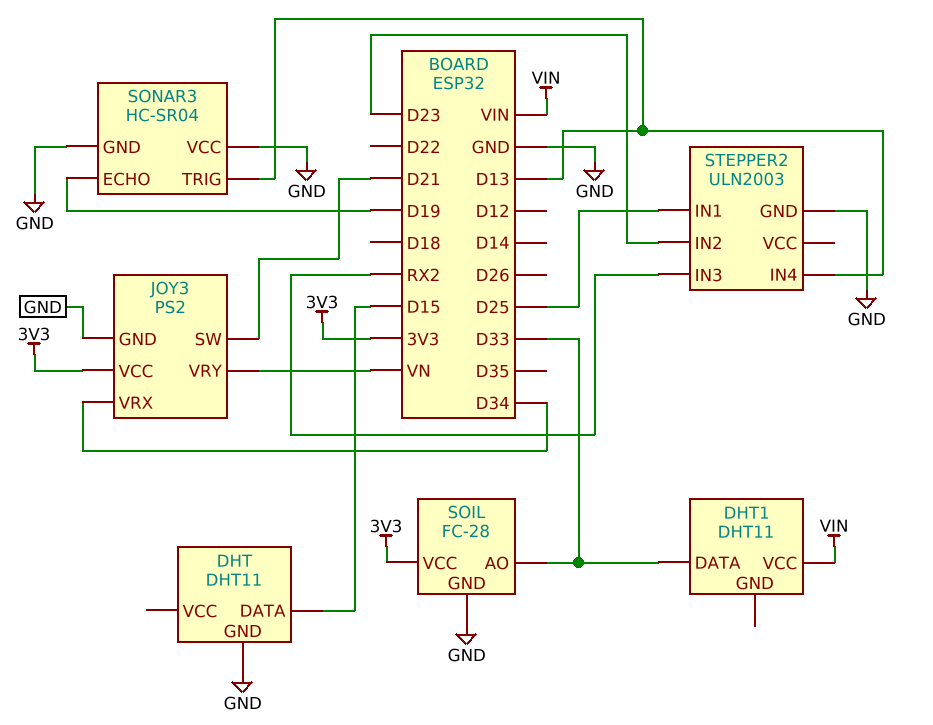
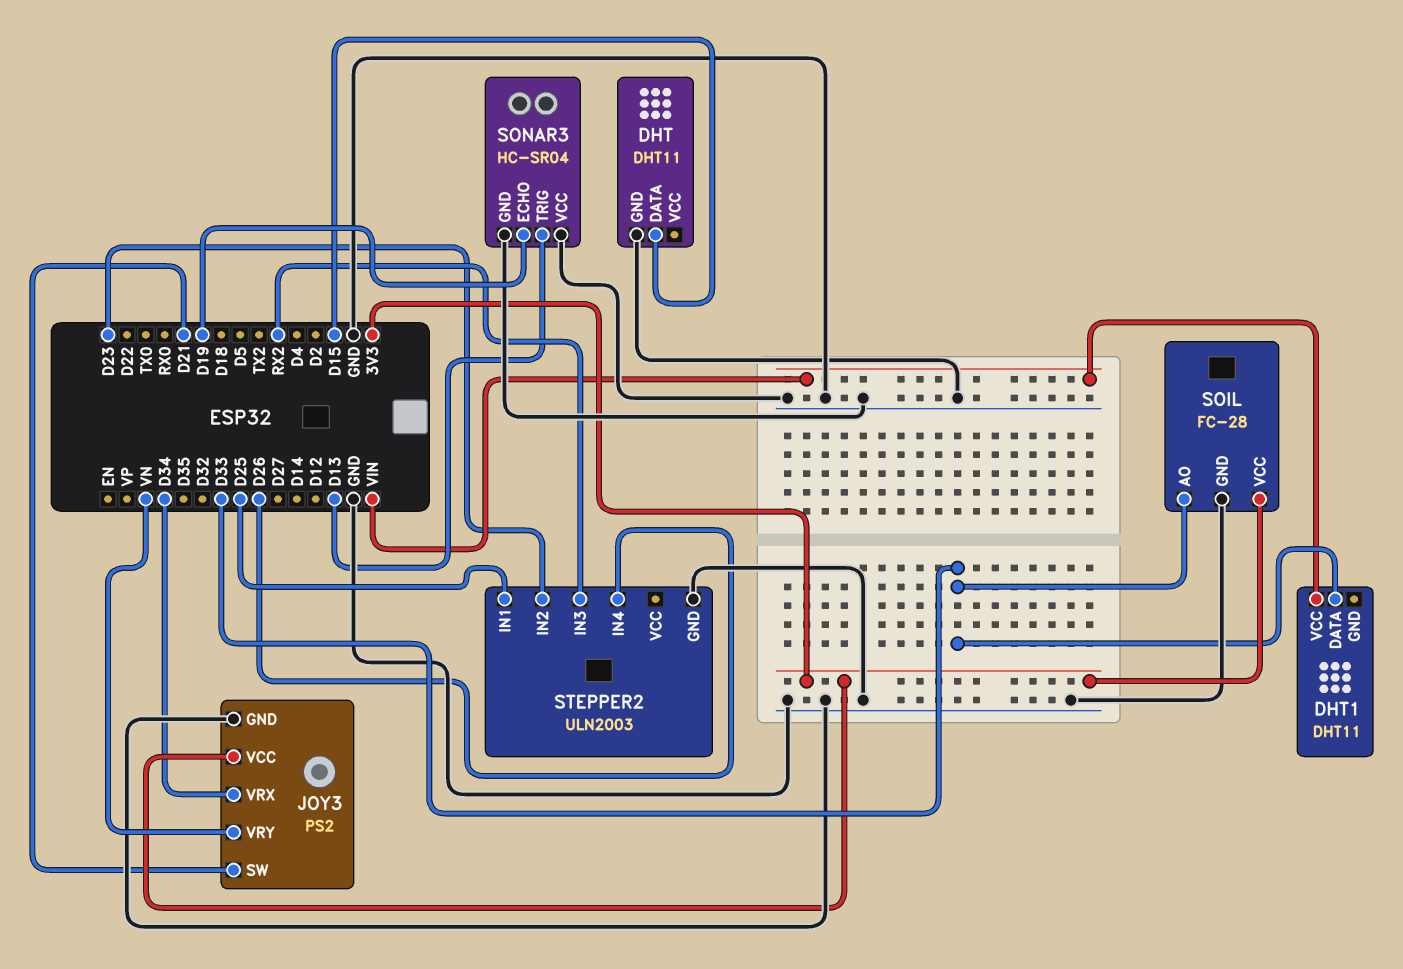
STEPPER2 pin IN4: D13 -> D26

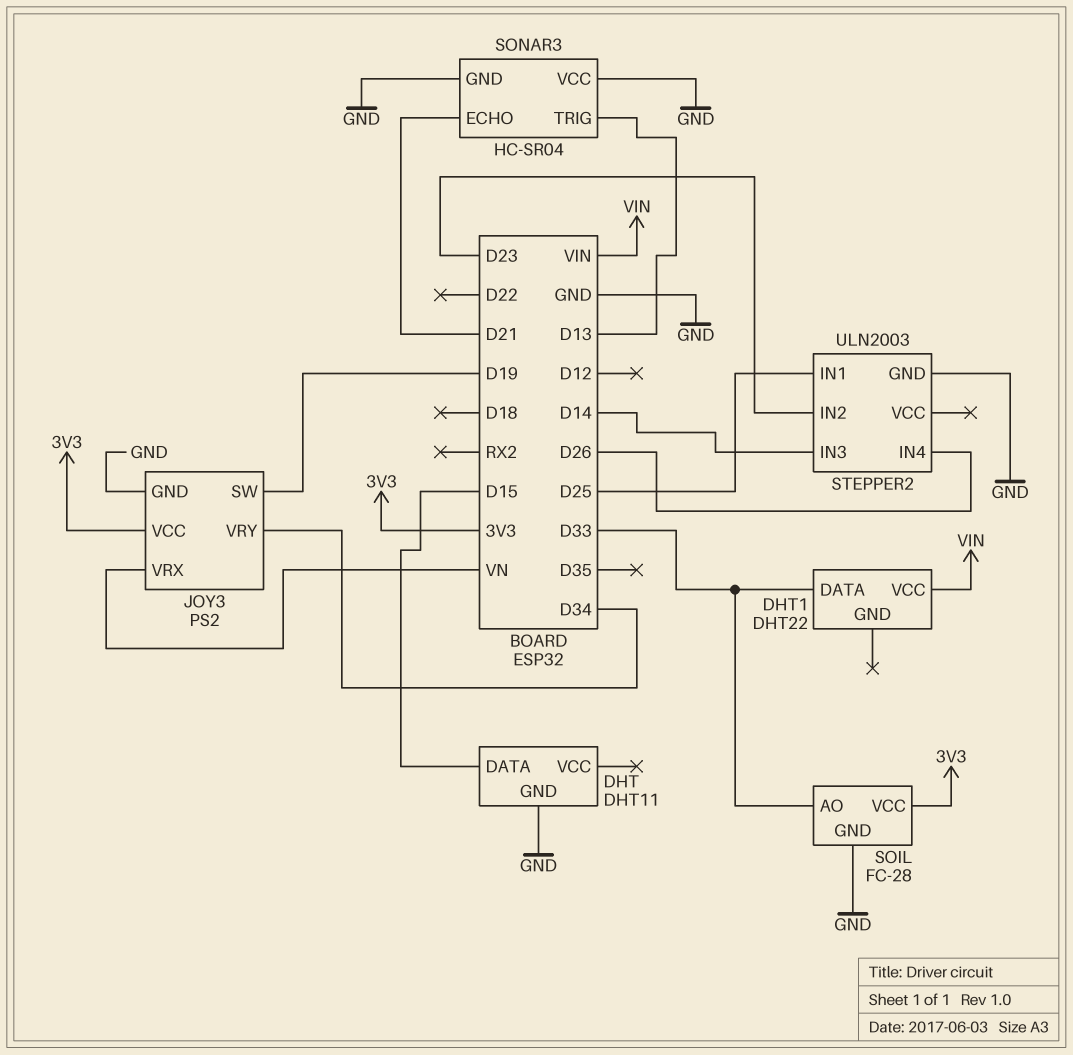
DHT1: DHT11 -> DHT22
JOY3 pin SW: D21 -> D19
JOY3 pin VRX: D34 -> VN
JOY3 pin VRY: VN -> D34
SONAR3 pin ECHO: D19 -> D21
STEPPER2 pin IN3: RX2 -> D14

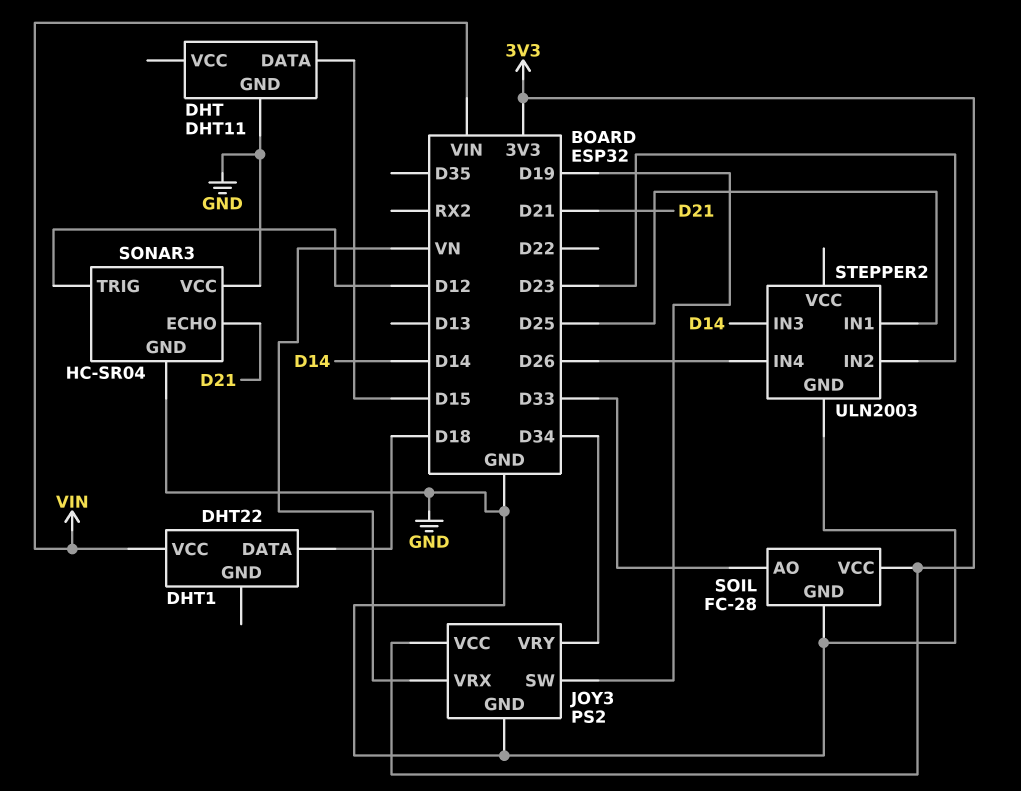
DHT1 pin DATA: D33 -> D18
SONAR3 pin TRIG: D13 -> D12

